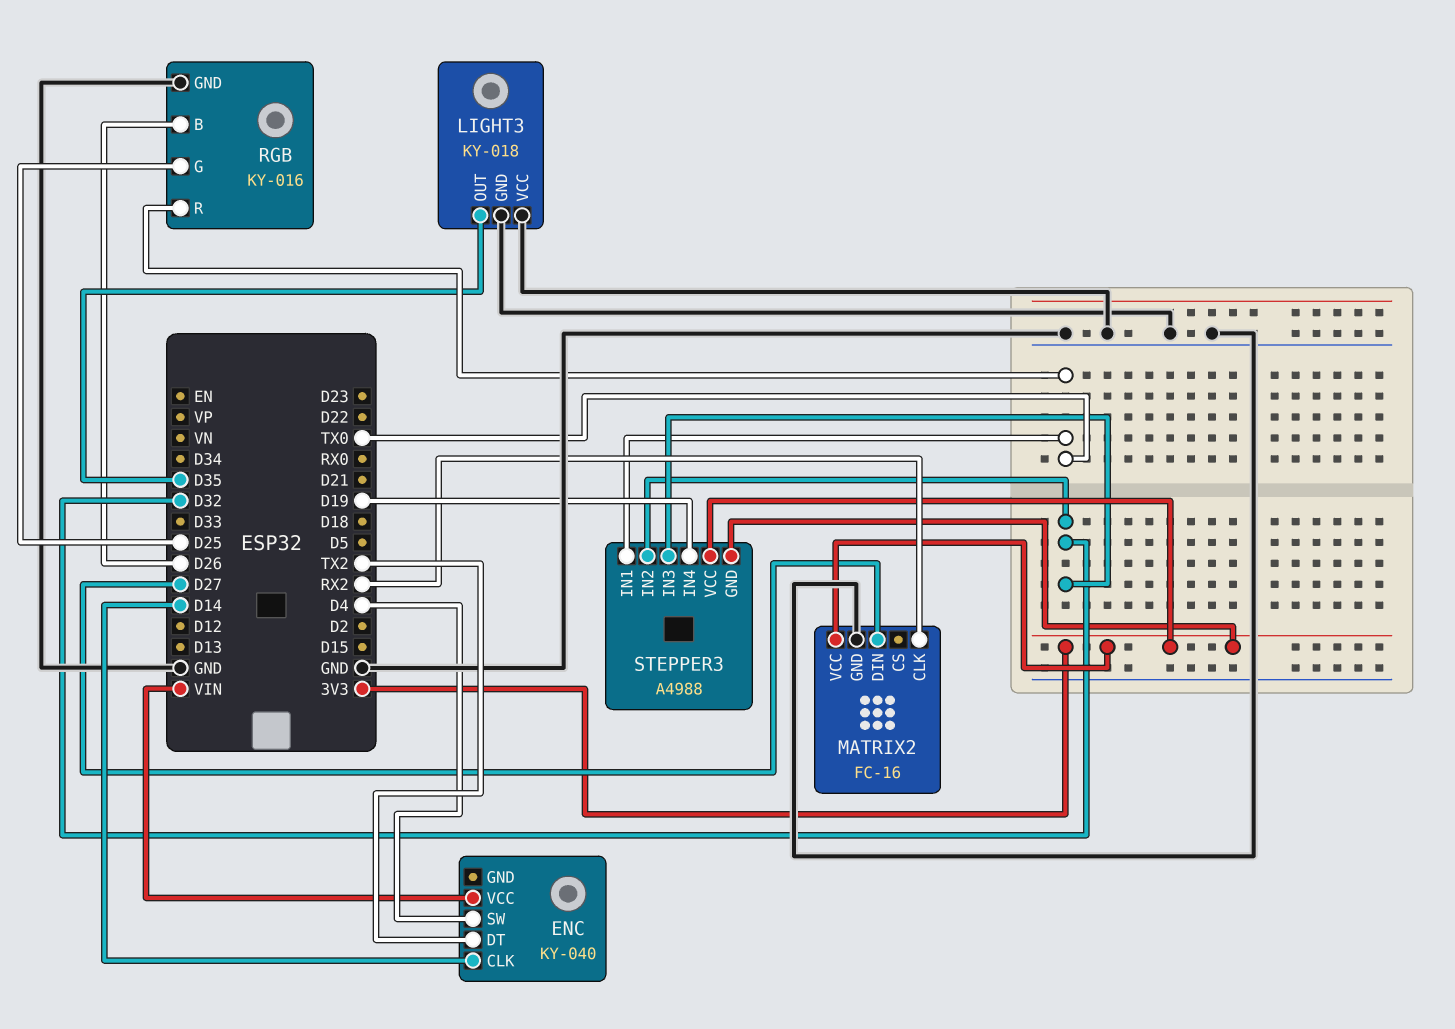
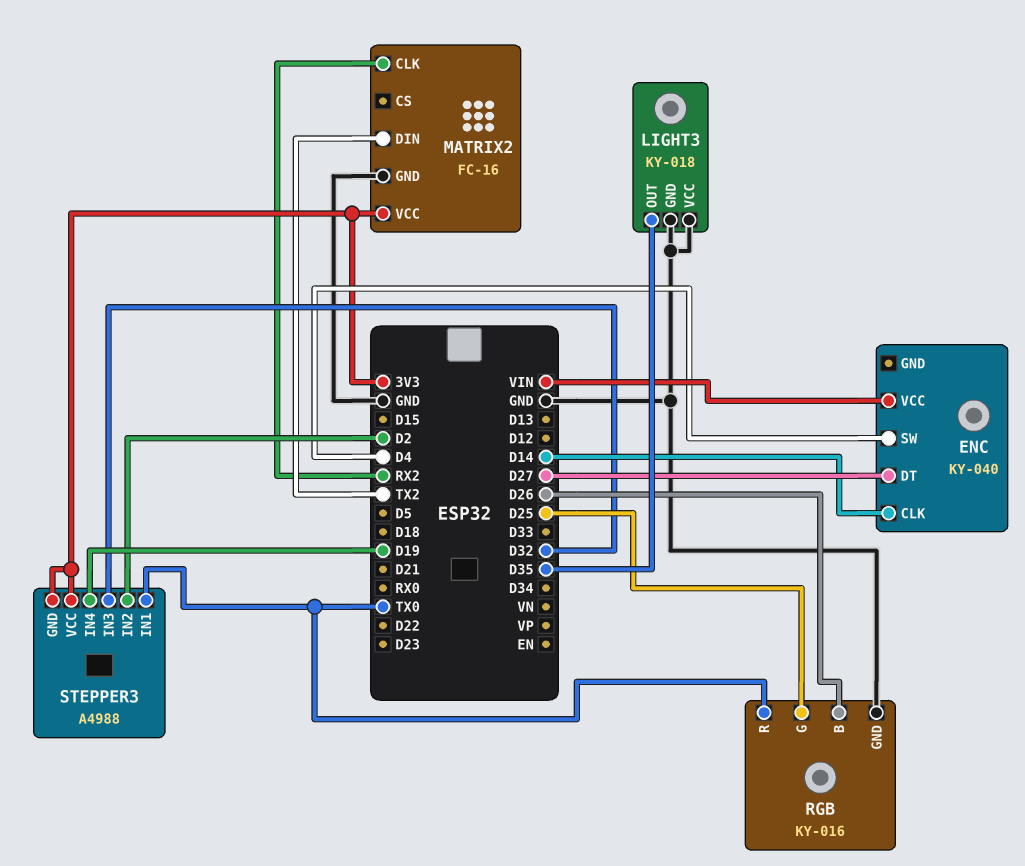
ENC pin DT: TX2 -> D27
MATRIX2 pin DIN: D27 -> TX2
STEPPER3 pin IN2: D32 -> D2

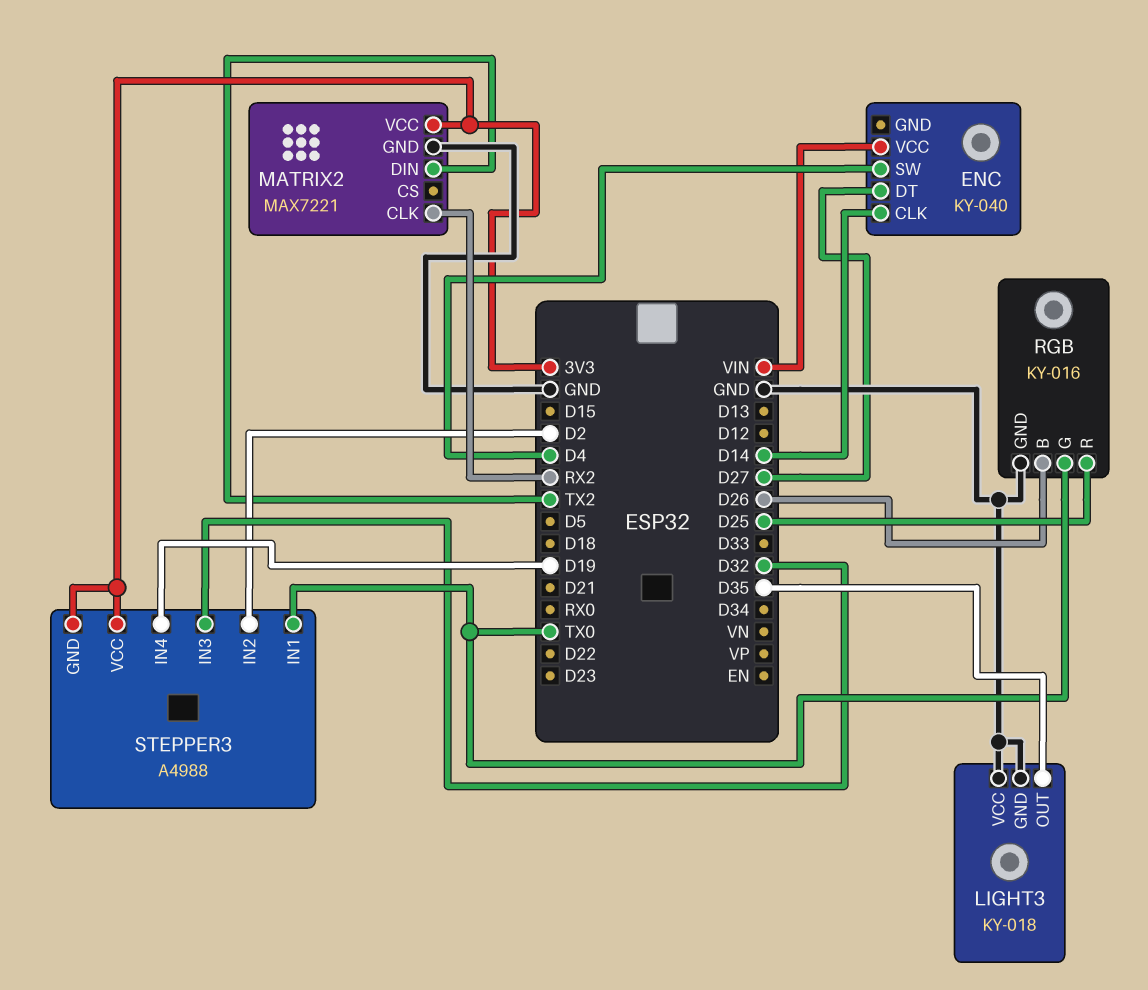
MATRIX2: FC-16 -> MAX7221
RGB pin G: D25 -> TX0
RGB pin R: TX0 -> D25

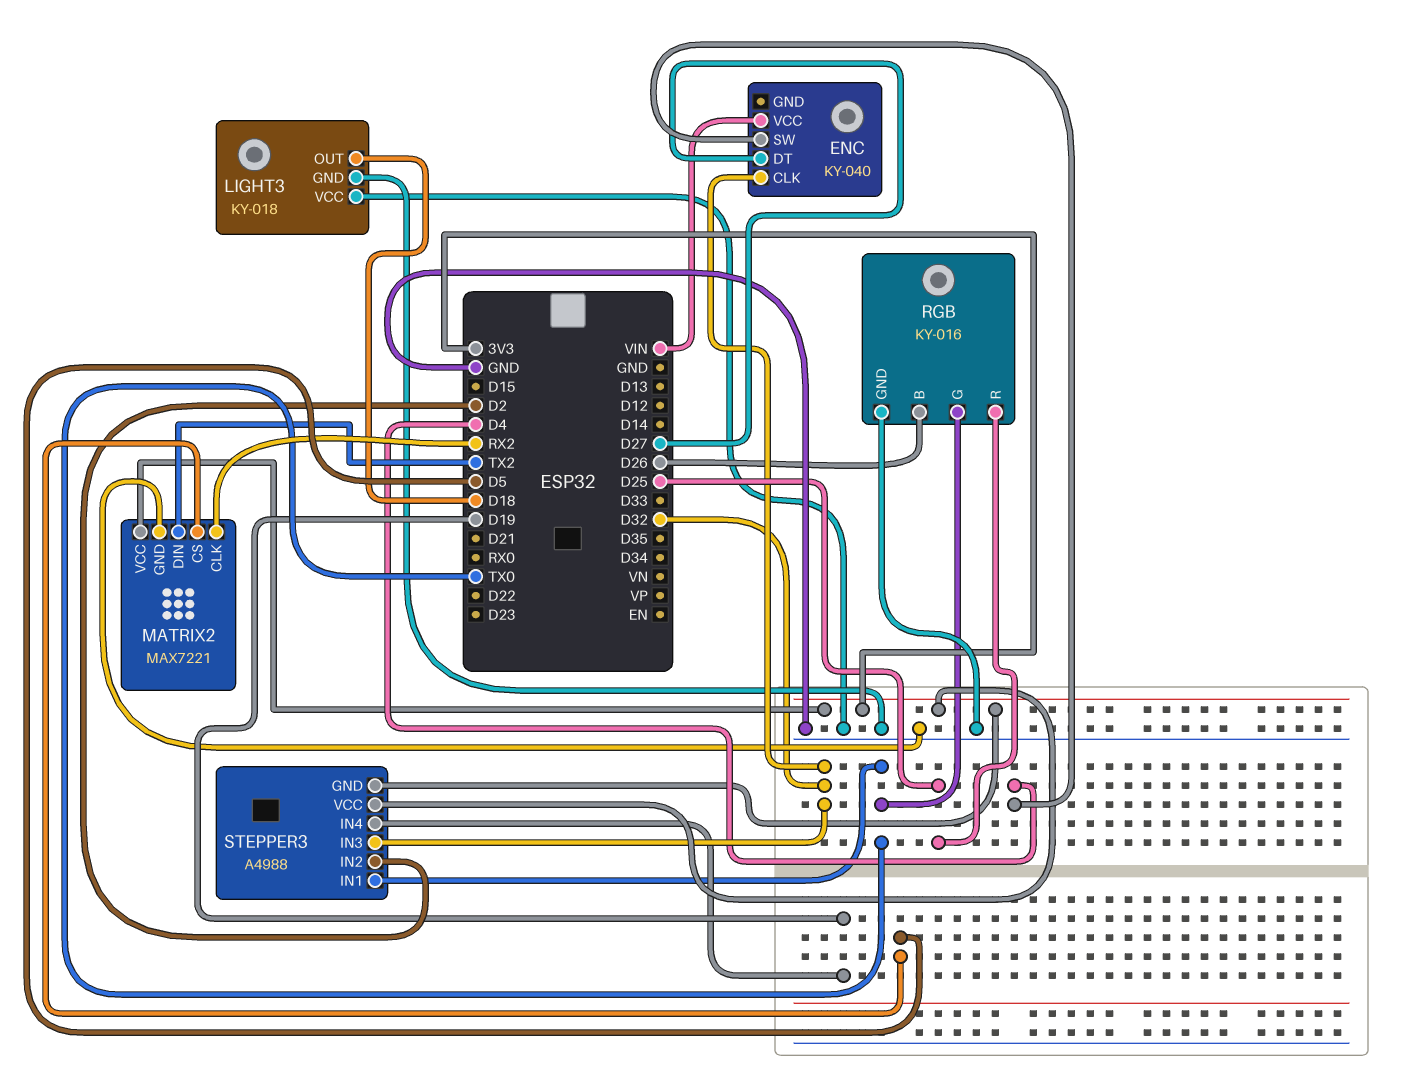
ENC pin CLK: D14 -> D32
LIGHT3 pin OUT: D35 -> D18
MATRIX2 pin CS: none -> D5

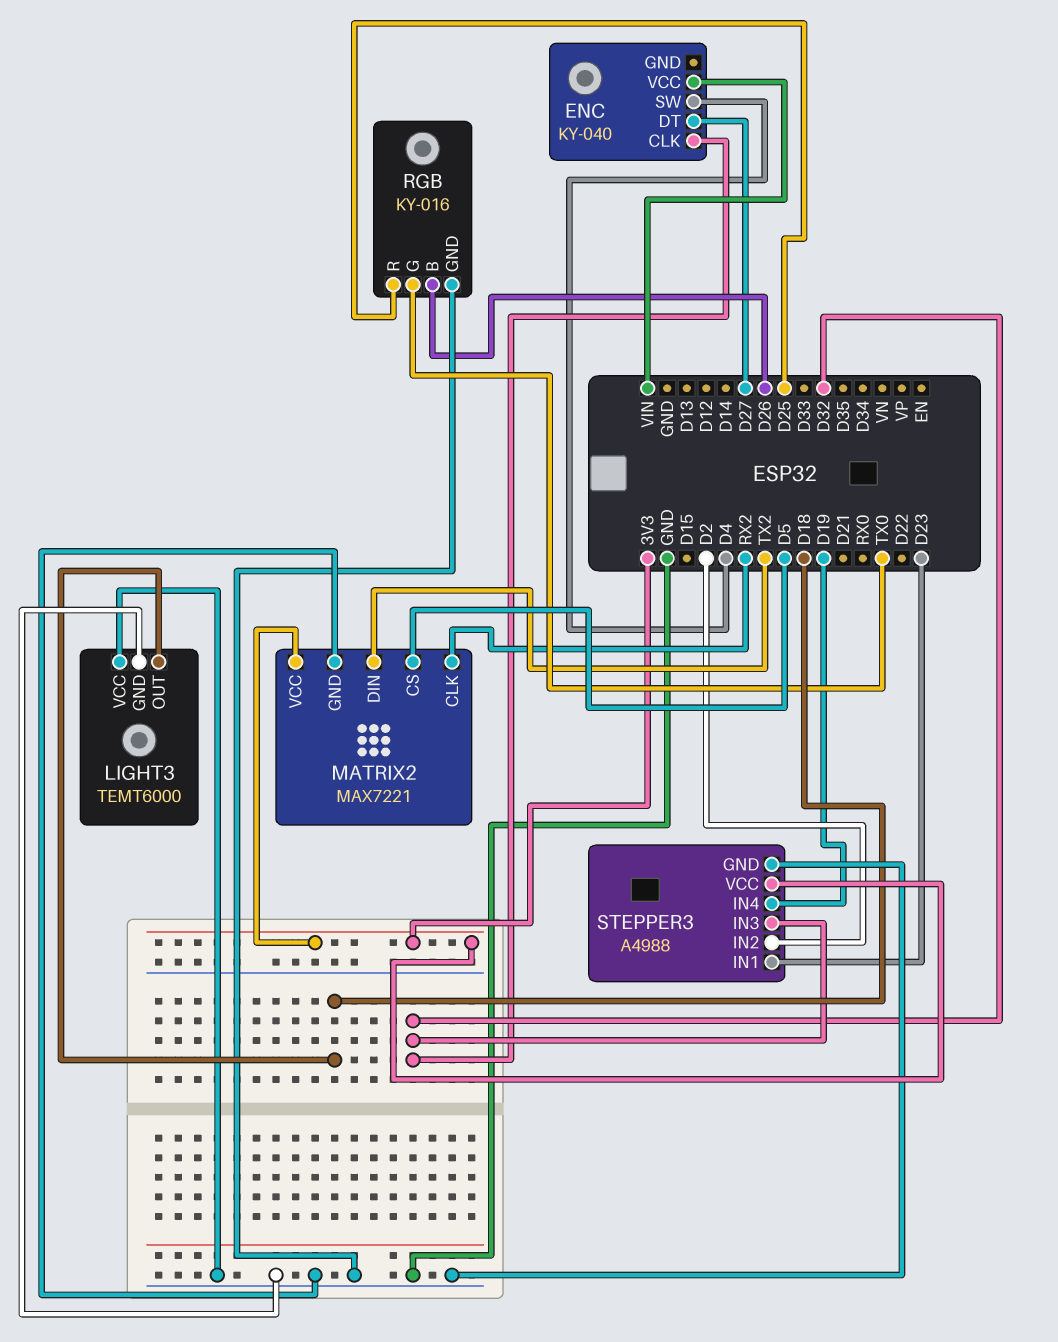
LIGHT3: KY-018 -> TEMT6000
STEPPER3 pin GND: 3V3 -> GND
STEPPER3 pin IN1: TX0 -> D23

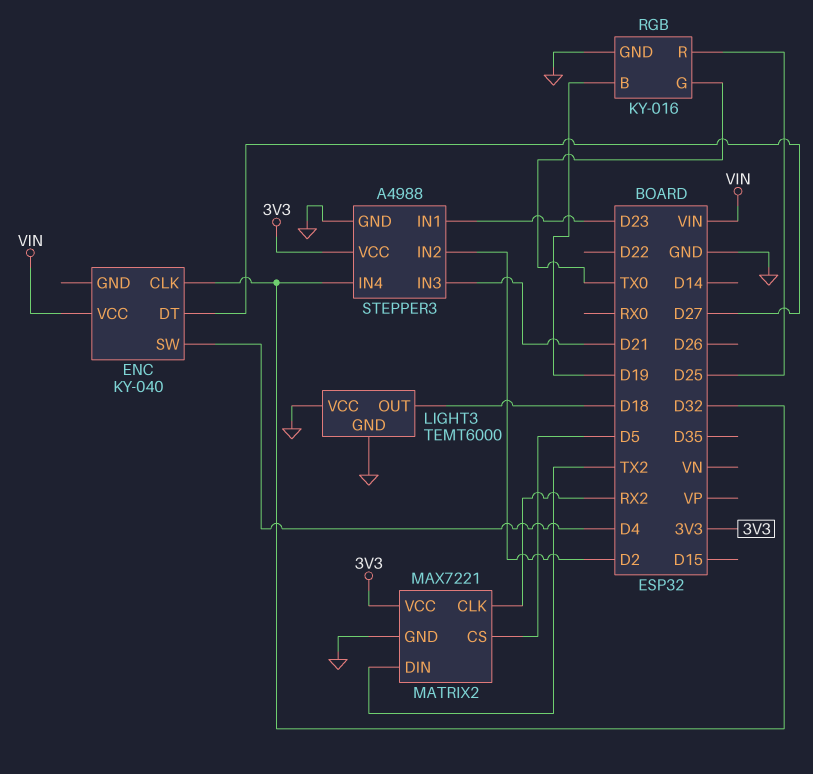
RGB pin B: D26 -> D19
STEPPER3 pin IN3: D32 -> D21
STEPPER3 pin IN4: D19 -> D32

